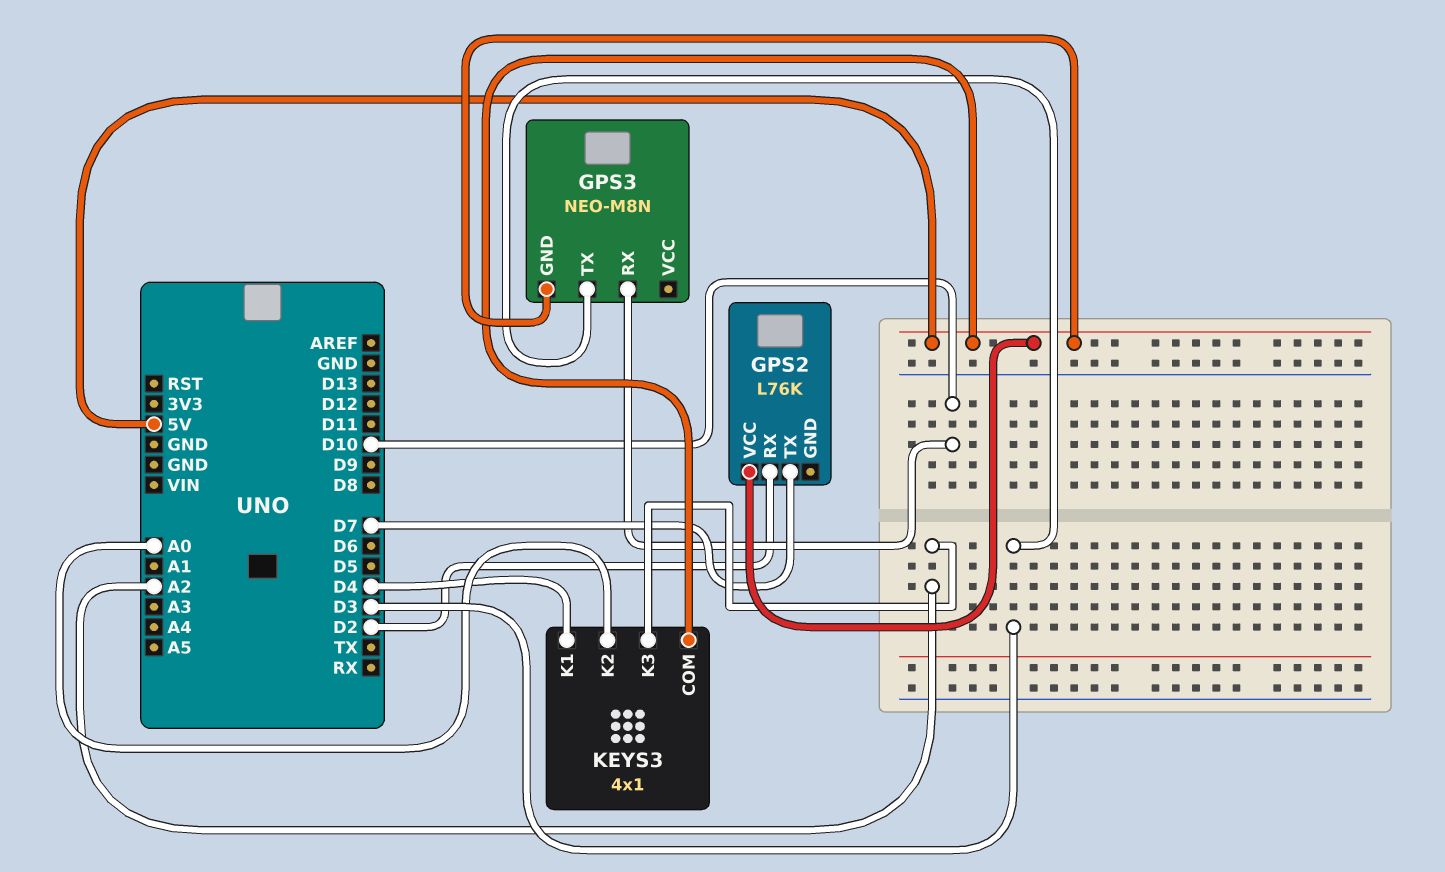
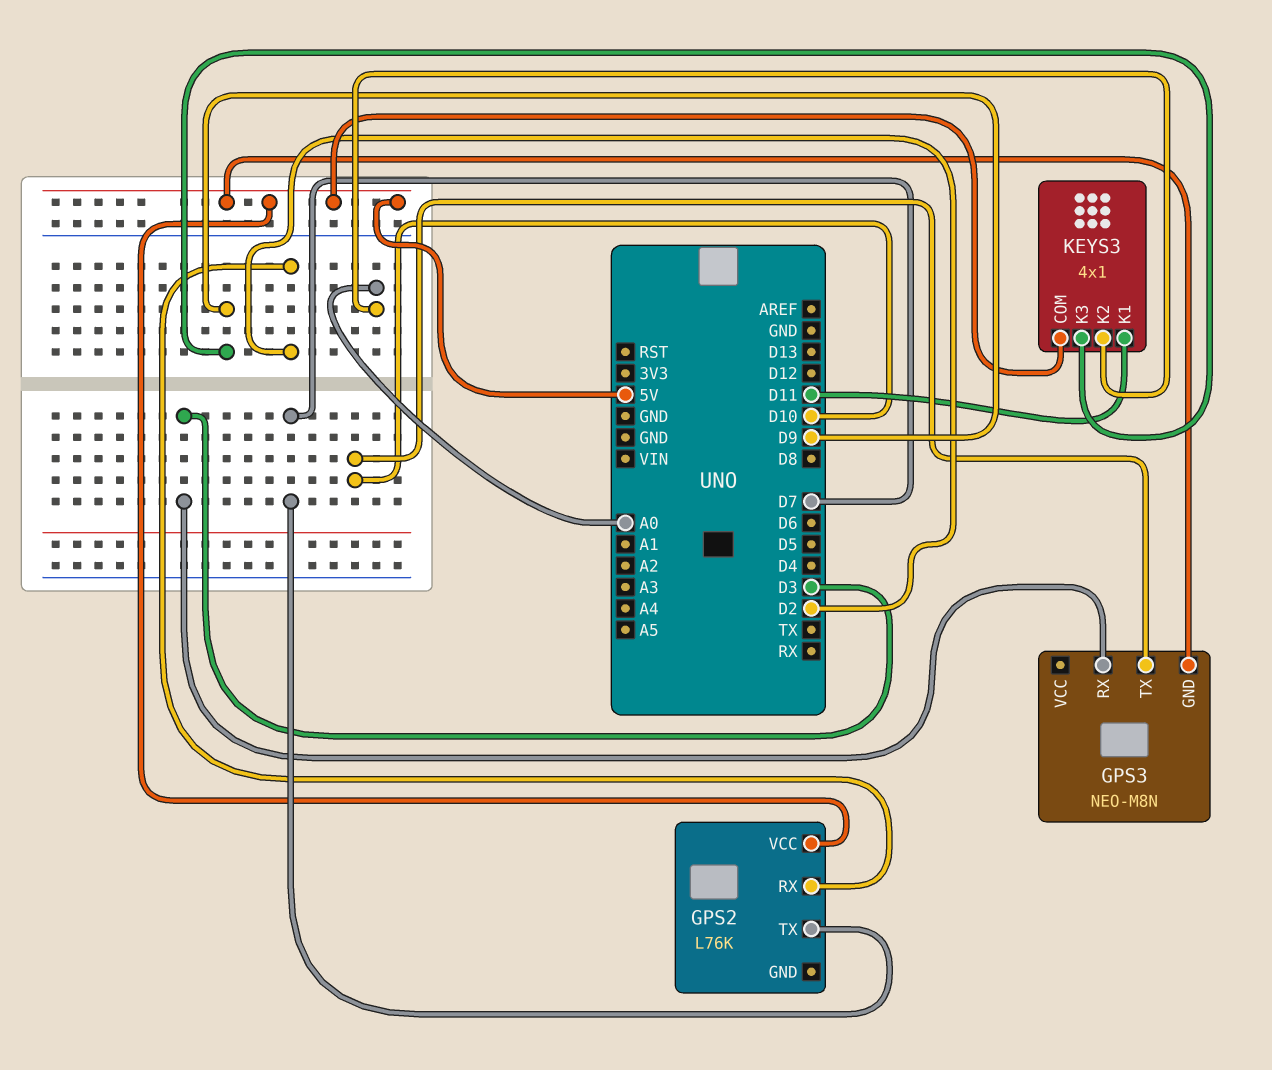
GPS3 pin RX: D10 -> D3
GPS3 pin TX: D3 -> D10
KEYS3 pin K1: D4 -> D11
KEYS3 pin K3: A2 -> D9

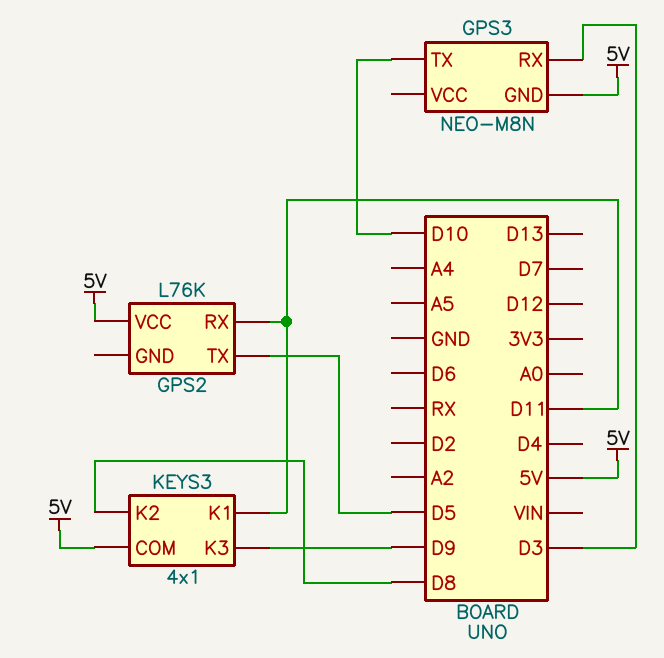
GPS2 pin RX: D2 -> D11
GPS2 pin TX: D7 -> D5
KEYS3 pin K2: A0 -> D8

